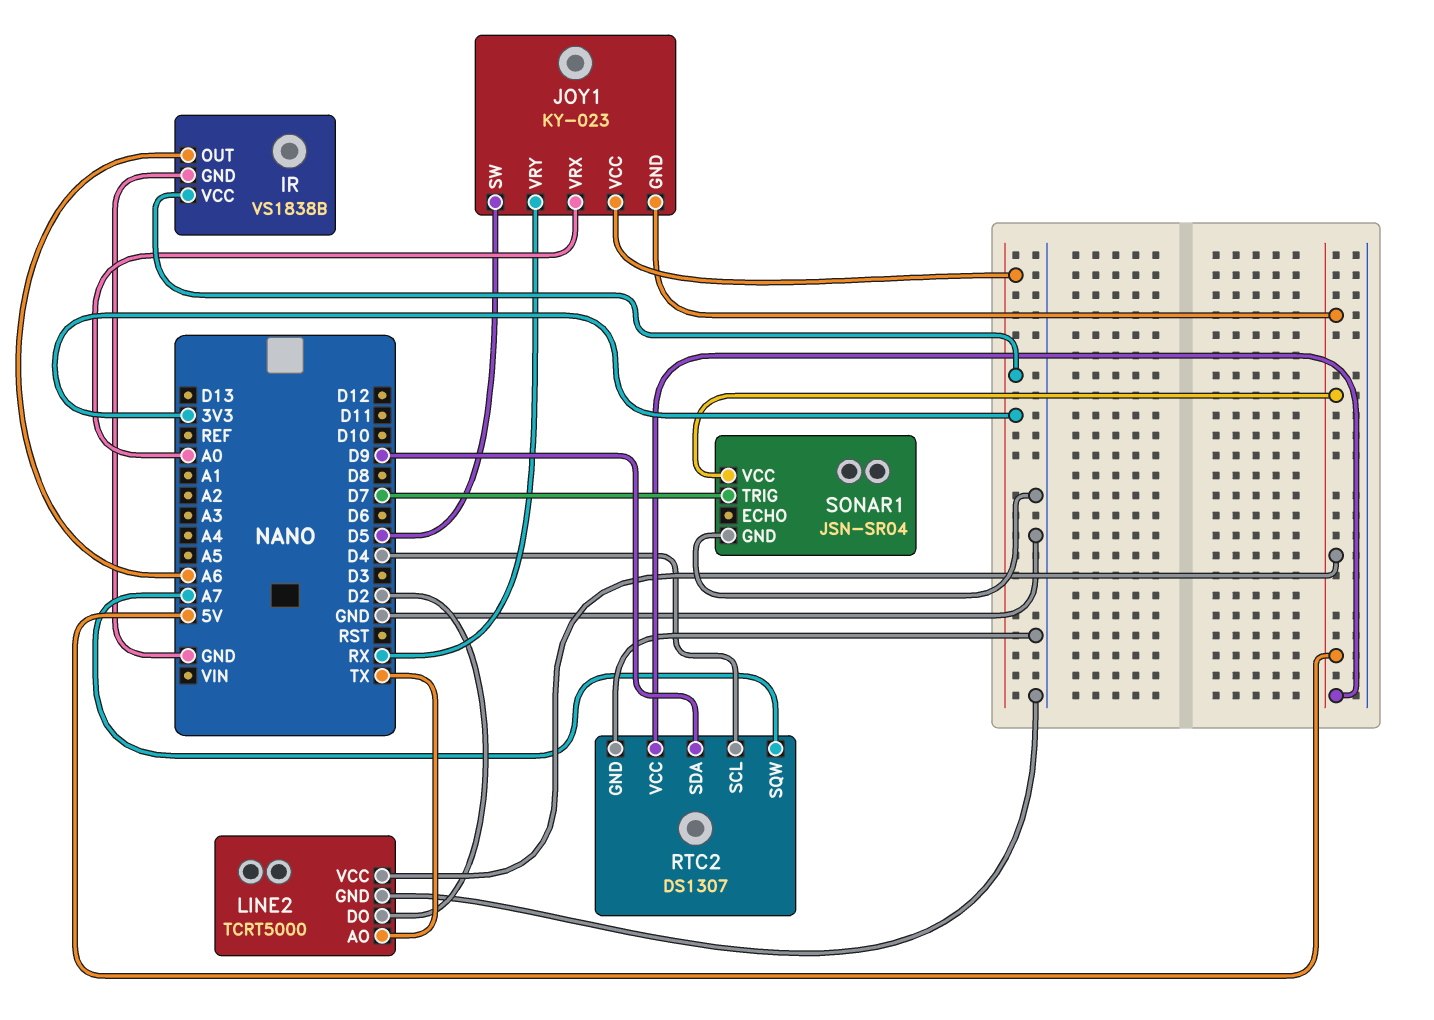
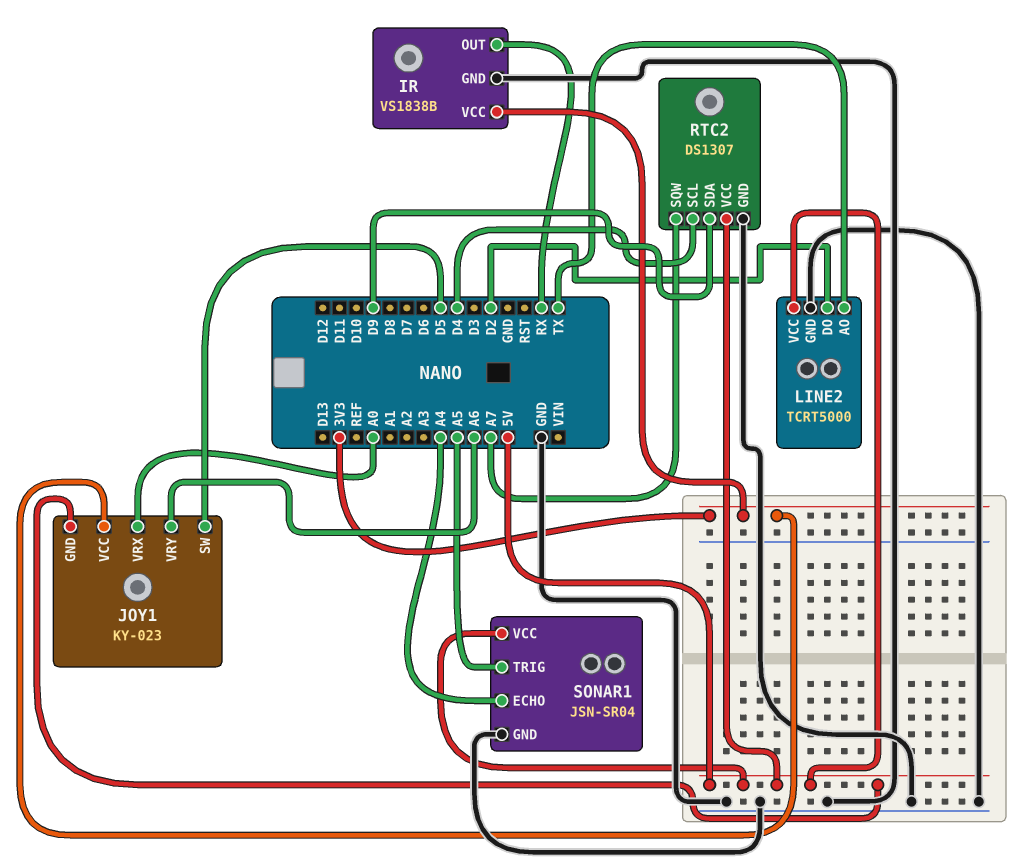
IR pin OUT: A6 -> RX
JOY1 pin VRY: RX -> A6
SONAR1 pin ECHO: none -> A4
SONAR1 pin TRIG: D7 -> A5

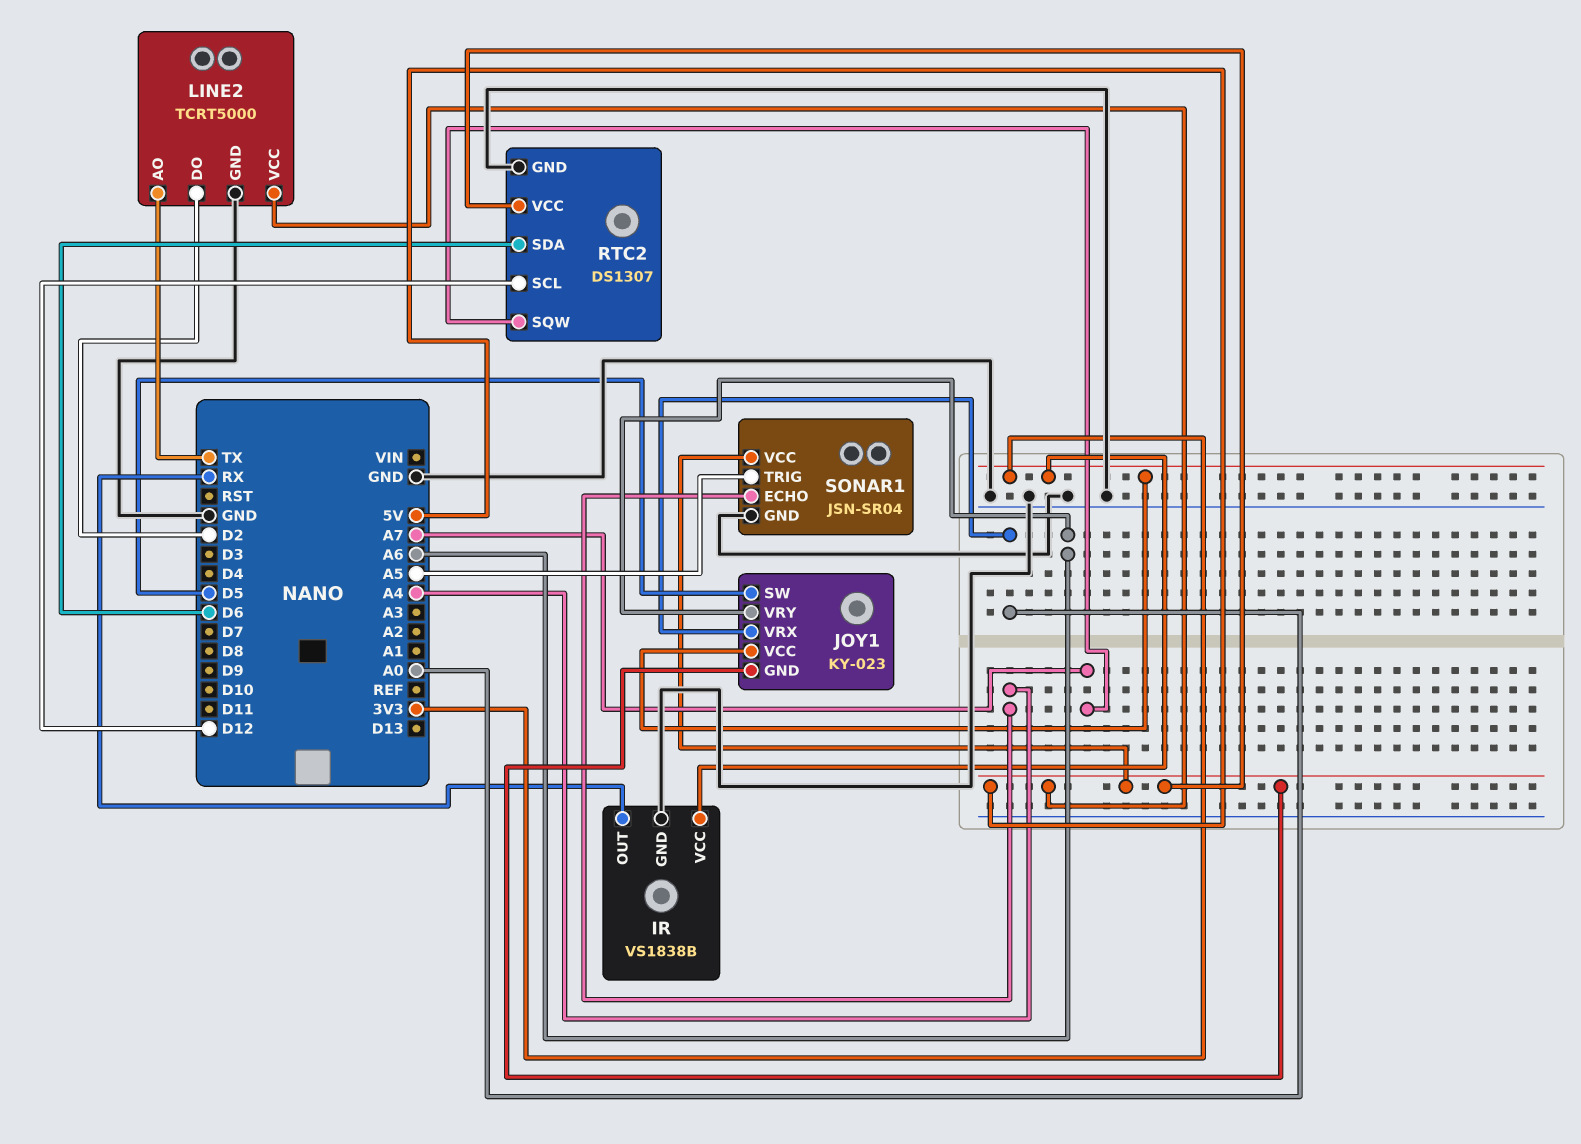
RTC2 pin SCL: D4 -> D12
RTC2 pin SDA: D9 -> D6

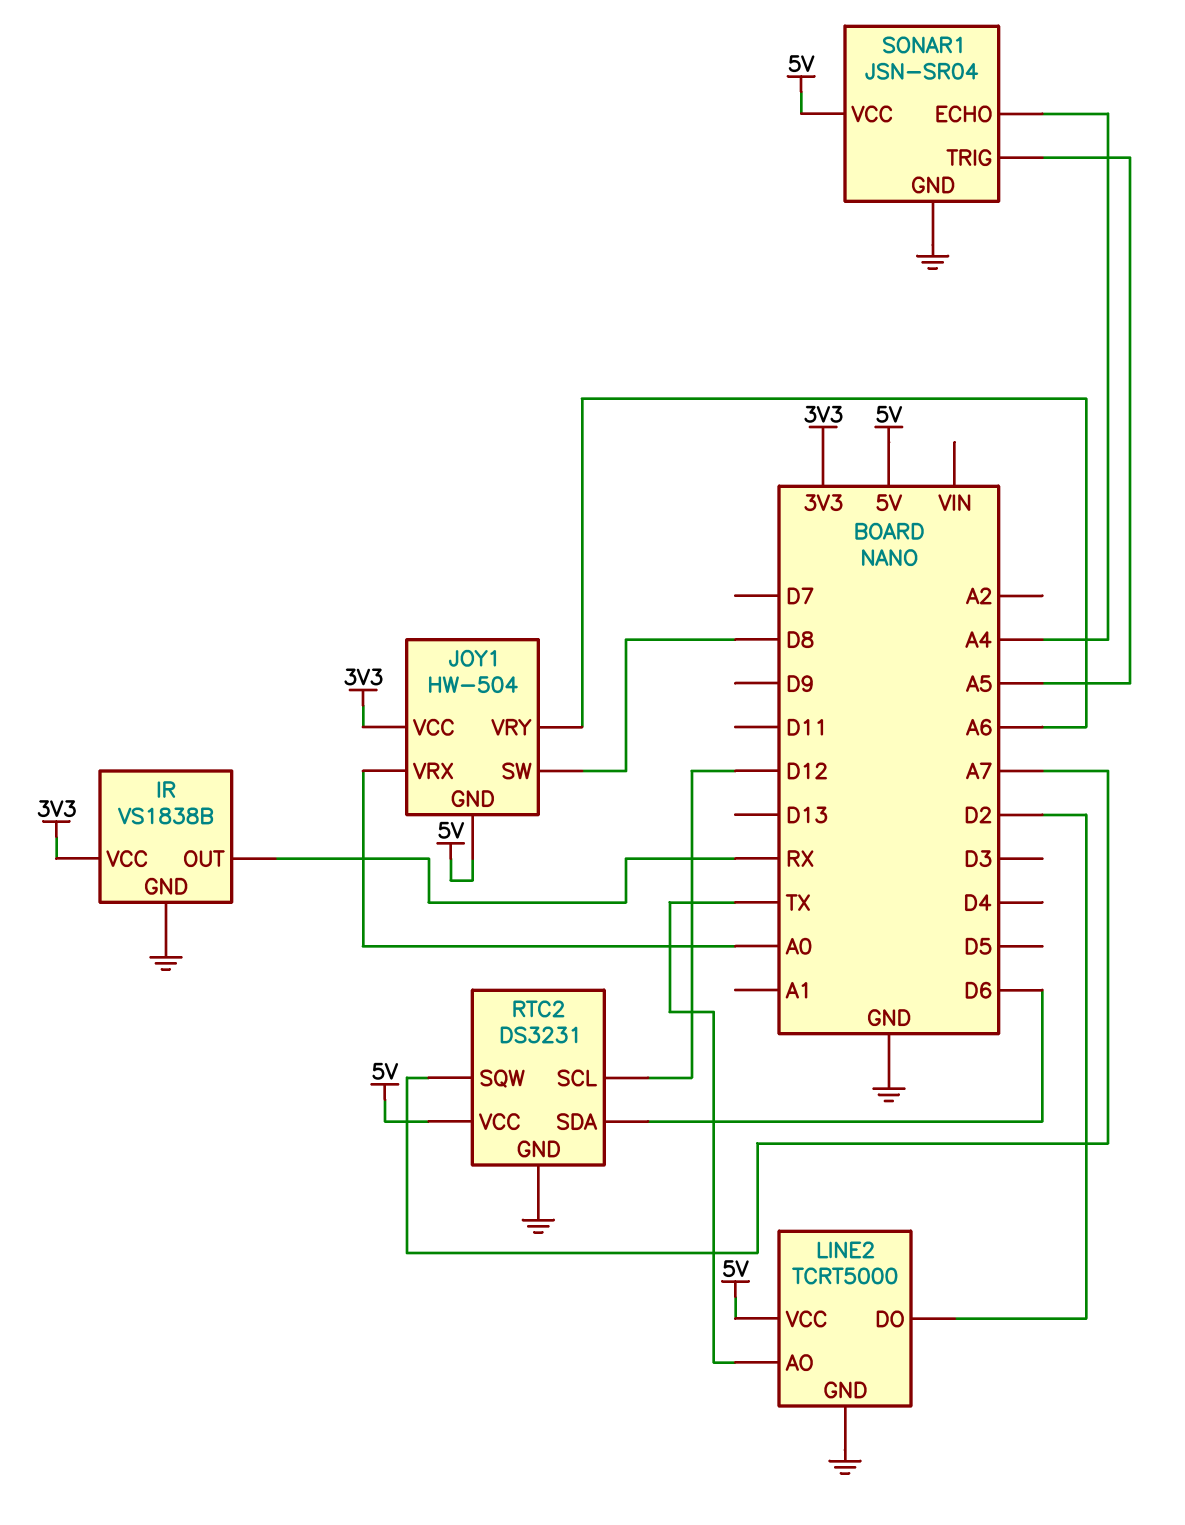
JOY1: KY-023 -> HW-504
JOY1 pin SW: D5 -> D8
RTC2: DS1307 -> DS3231

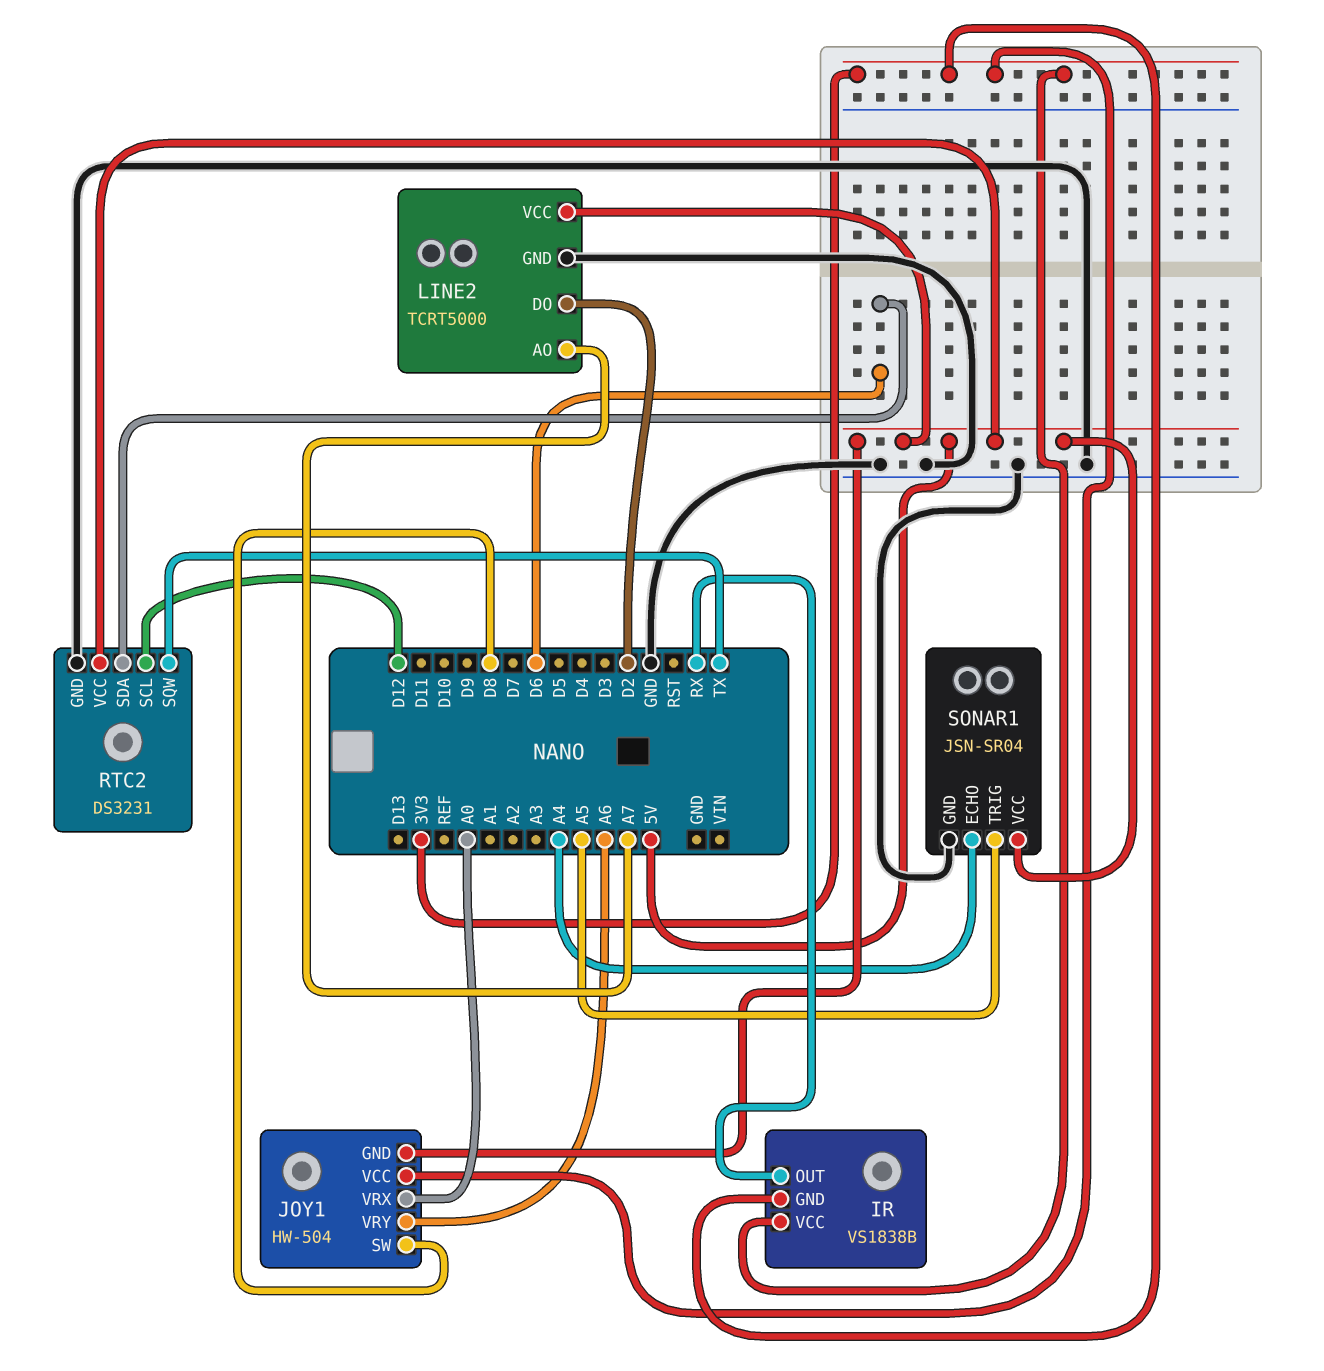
IR pin GND: GND -> 3V3
LINE2 pin AO: TX -> A7
RTC2 pin SQW: A7 -> TX

